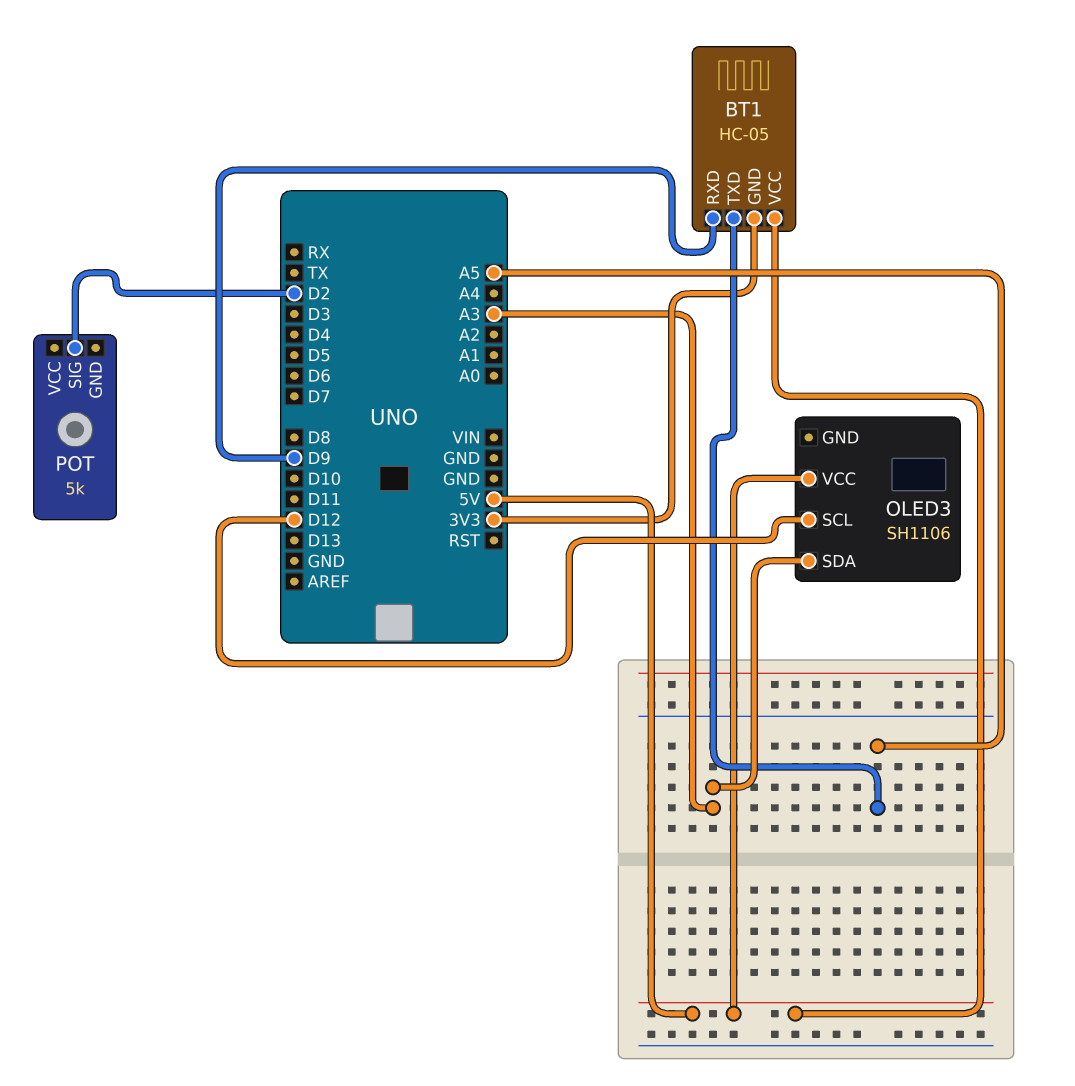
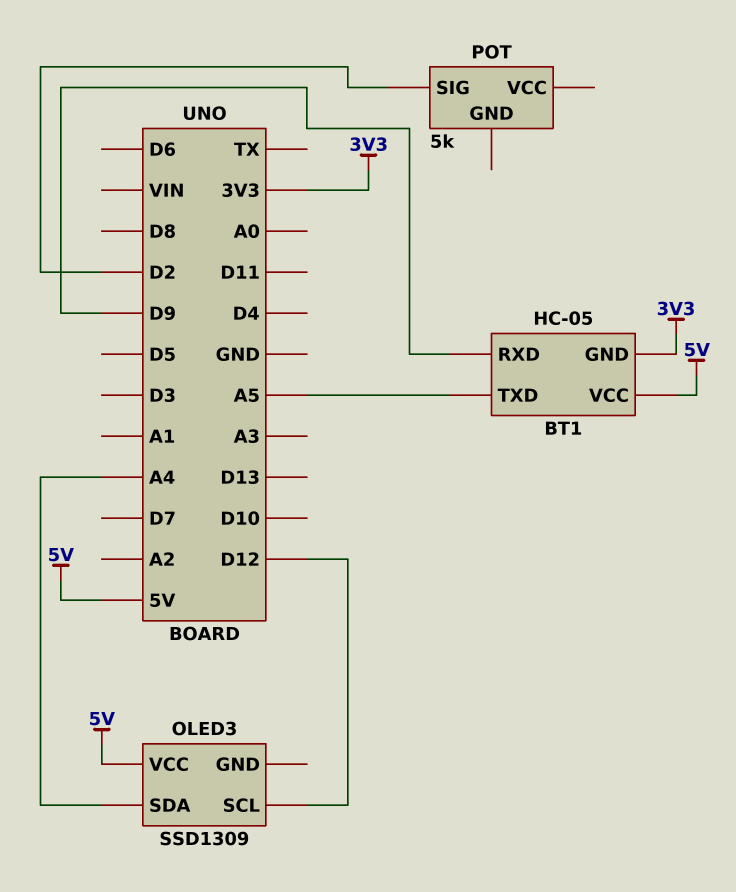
OLED3: SH1106 -> SSD1309
OLED3 pin SDA: A3 -> A4

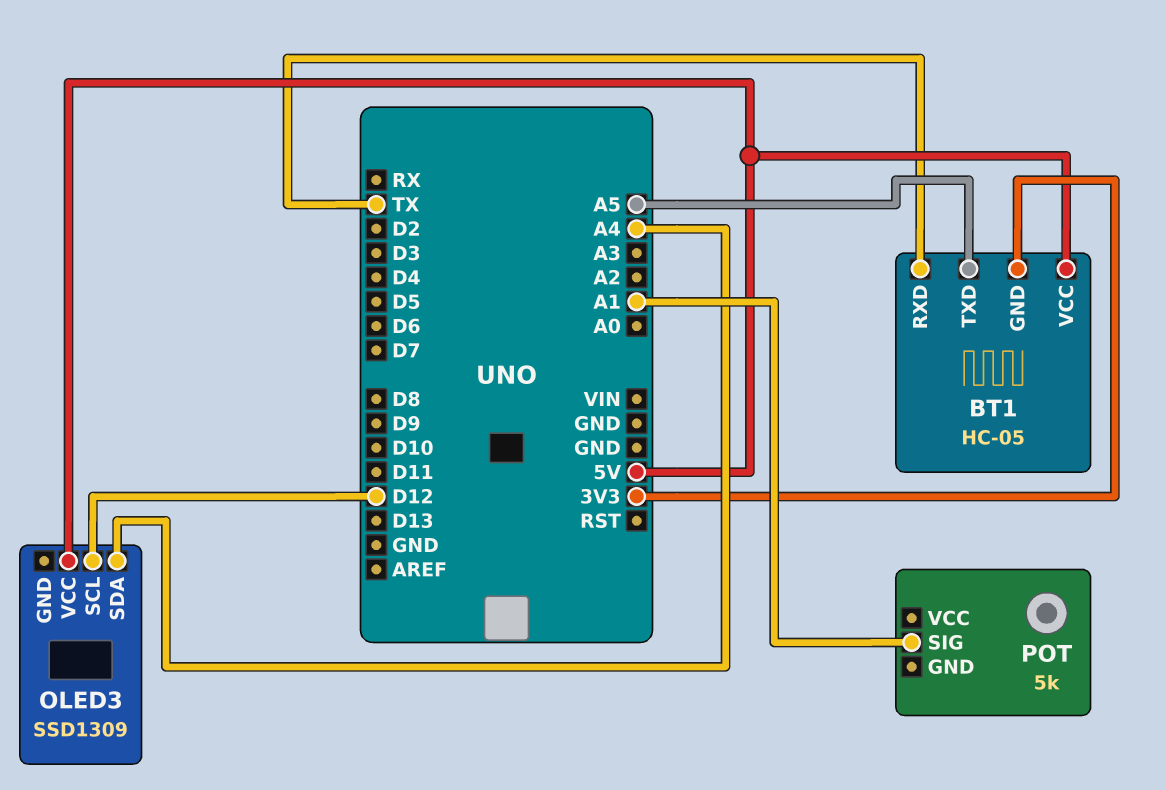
BT1 pin RXD: D9 -> TX
POT pin SIG: D2 -> A1

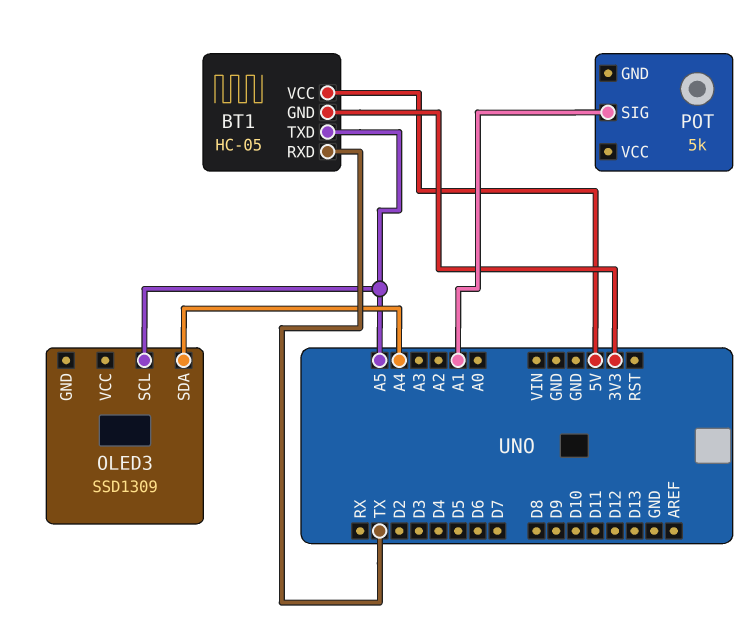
OLED3 pin SCL: D12 -> A5
OLED3 pin VCC: 5V -> none

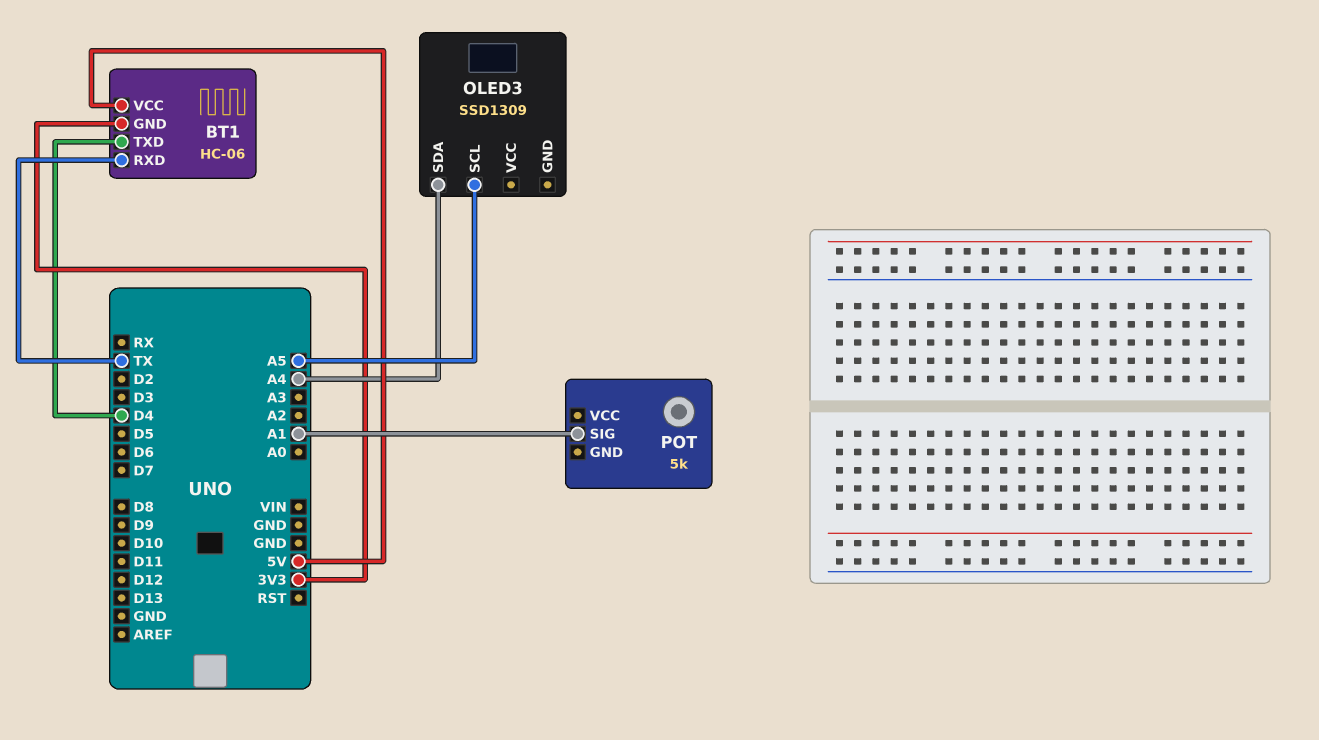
BT1: HC-05 -> HC-06
BT1 pin TXD: A5 -> D4

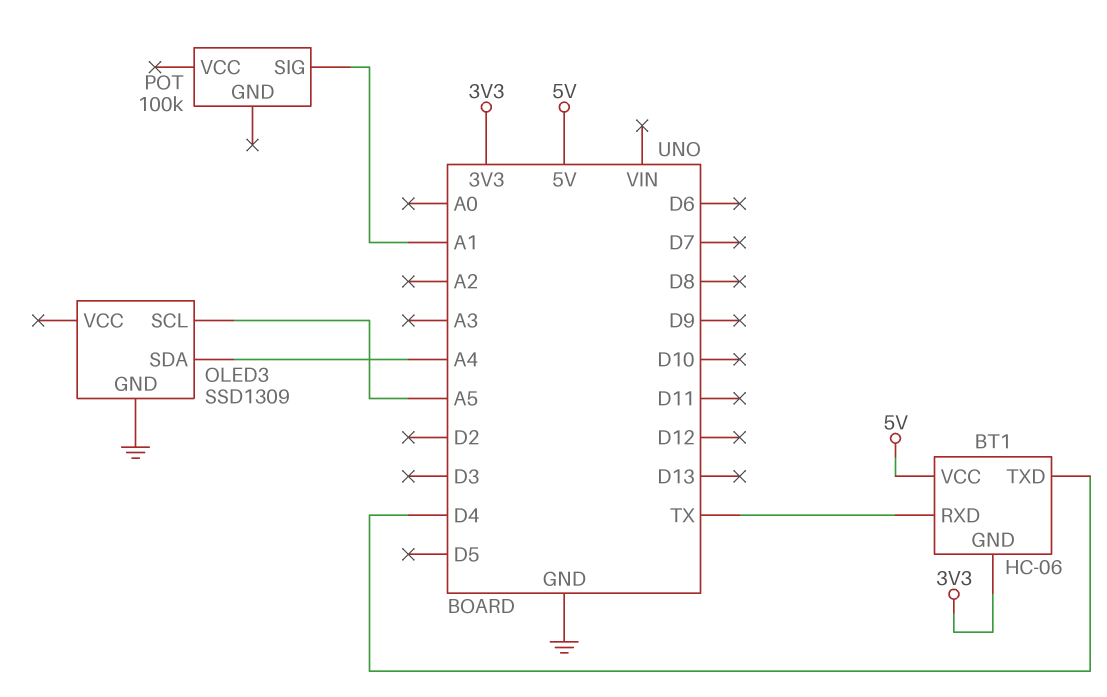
OLED3 pin GND: none -> GND
POT: 5k -> 100k

